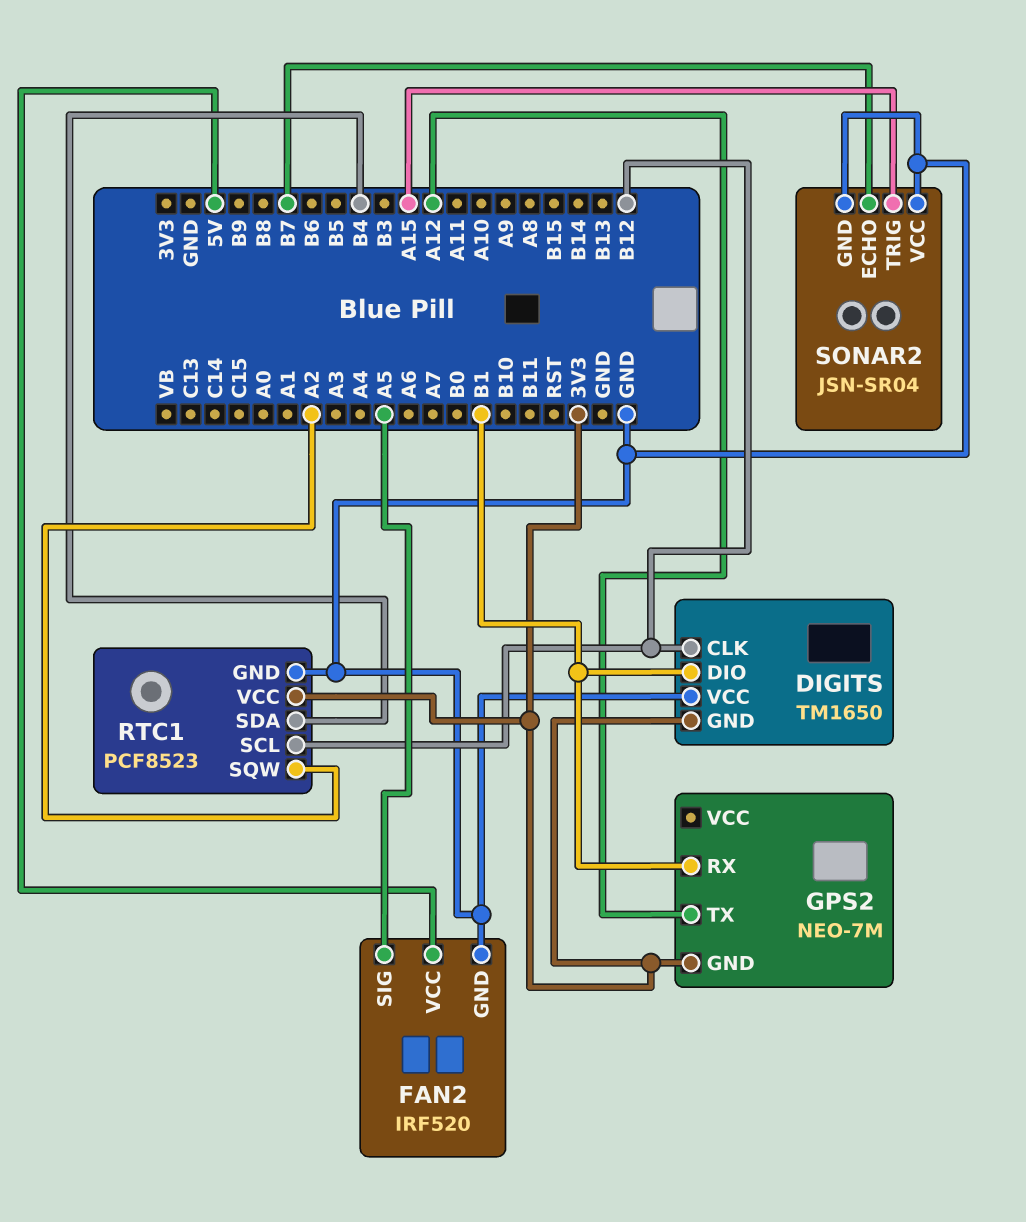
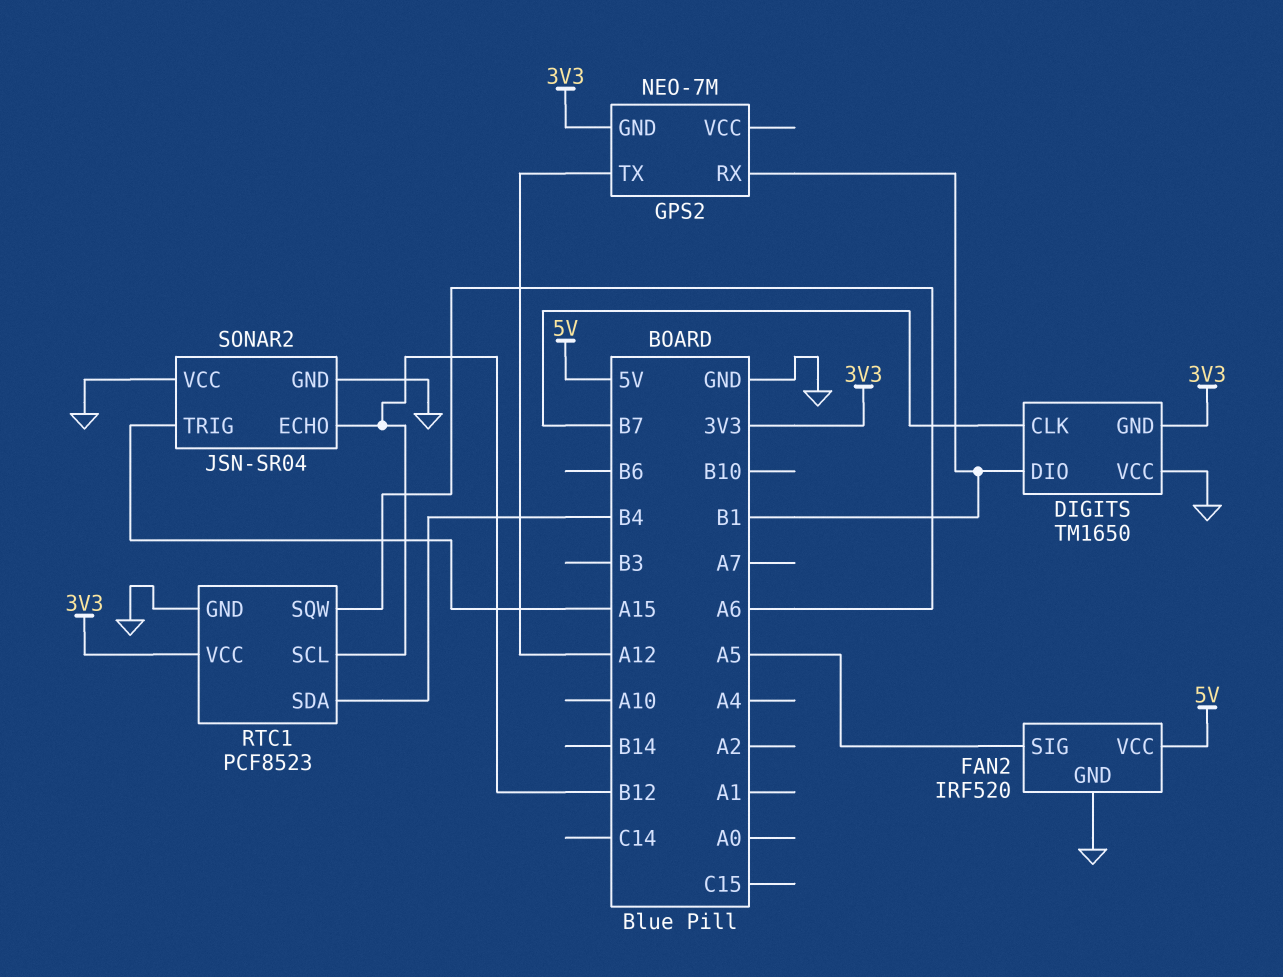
DIGITS pin CLK: B12 -> B7
RTC1 pin SQW: A2 -> A6
SONAR2 pin ECHO: B7 -> B12

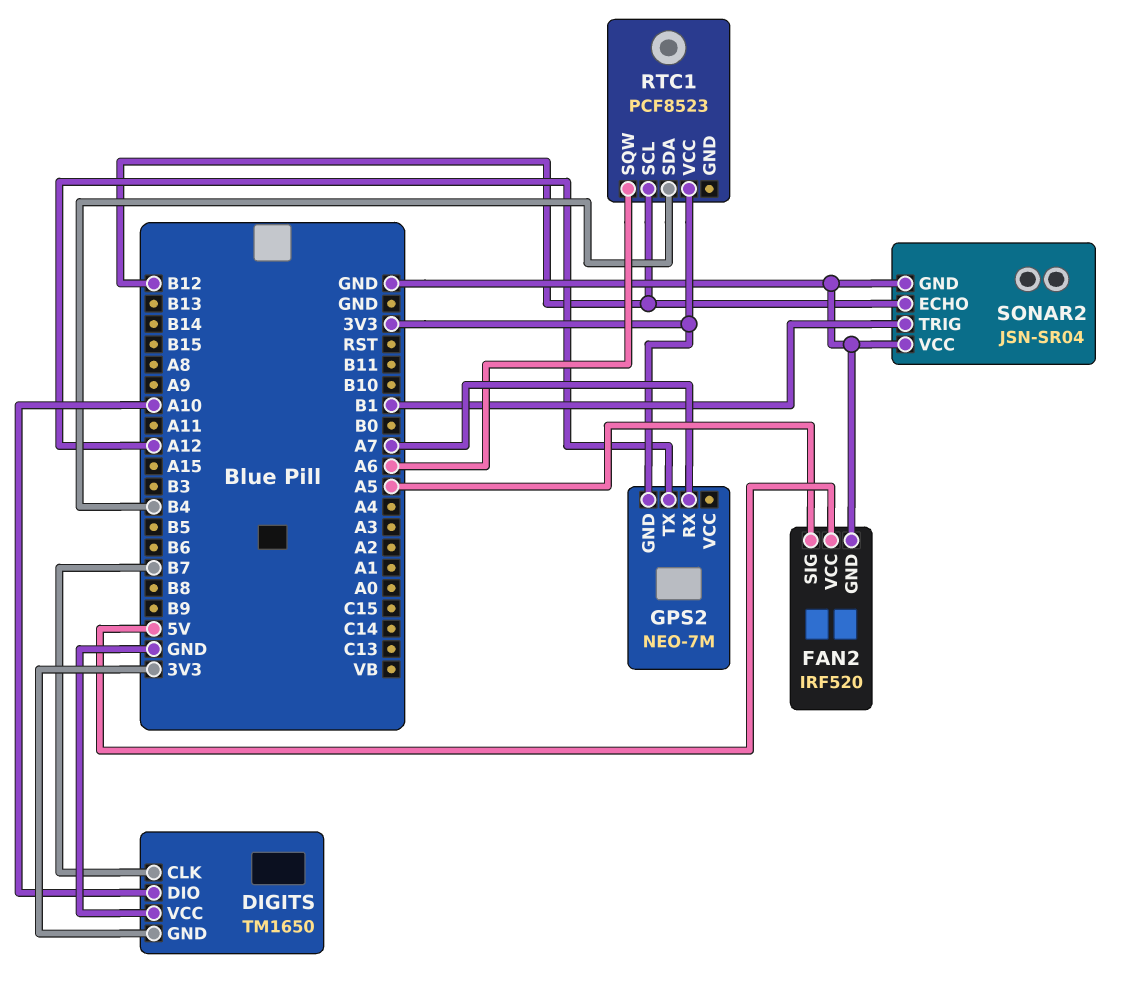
DIGITS pin DIO: B1 -> A10
GPS2 pin RX: B1 -> A7
RTC1 pin GND: GND -> none
SONAR2 pin TRIG: A15 -> B1

